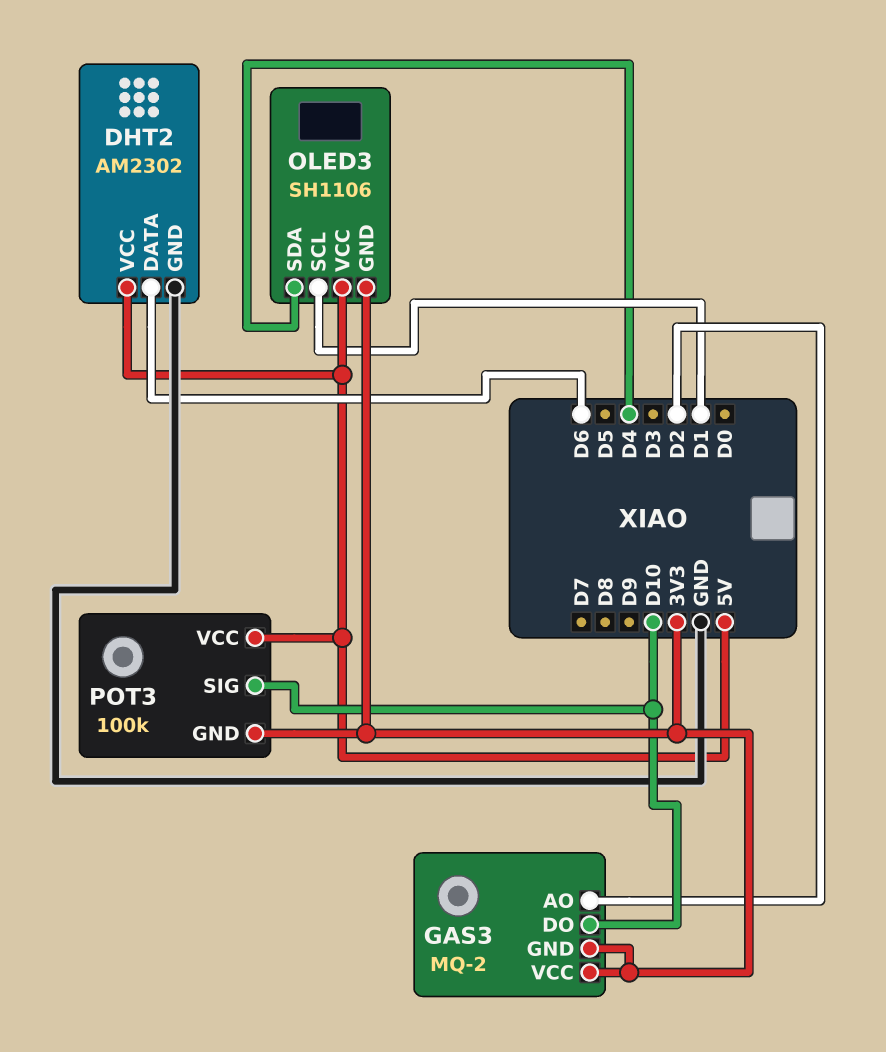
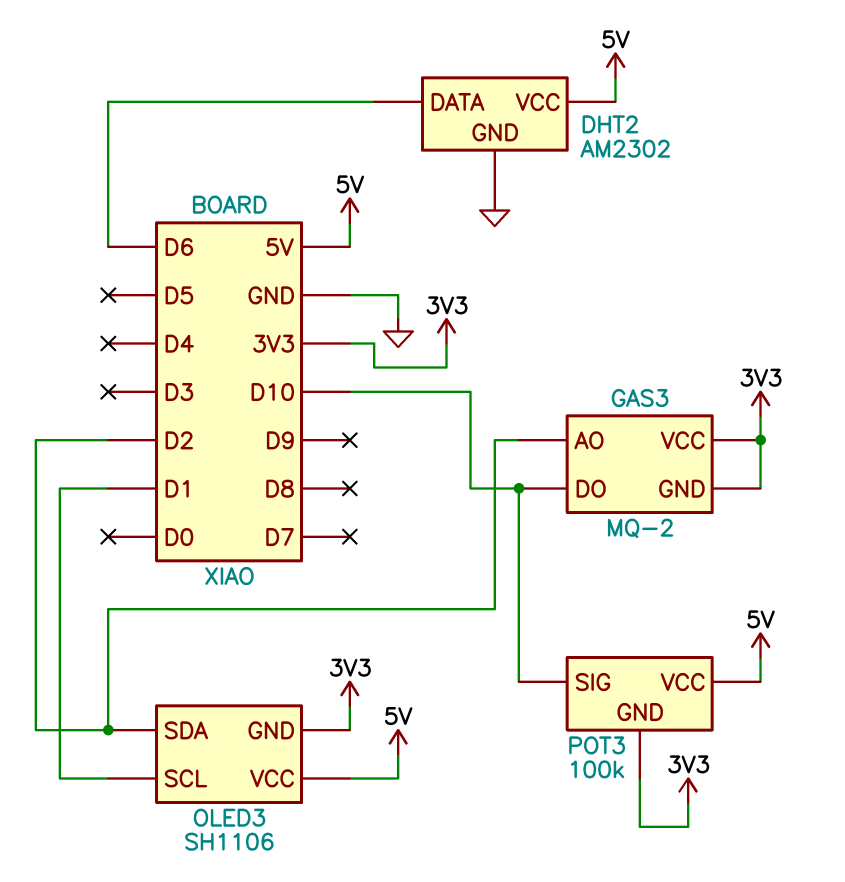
OLED3 pin SDA: D4 -> D2

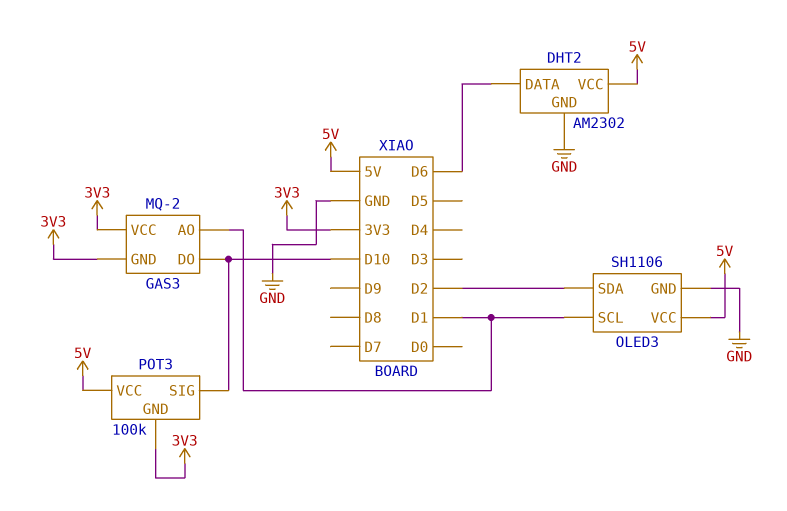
GAS3 pin AO: D2 -> D1
OLED3 pin GND: 3V3 -> GND

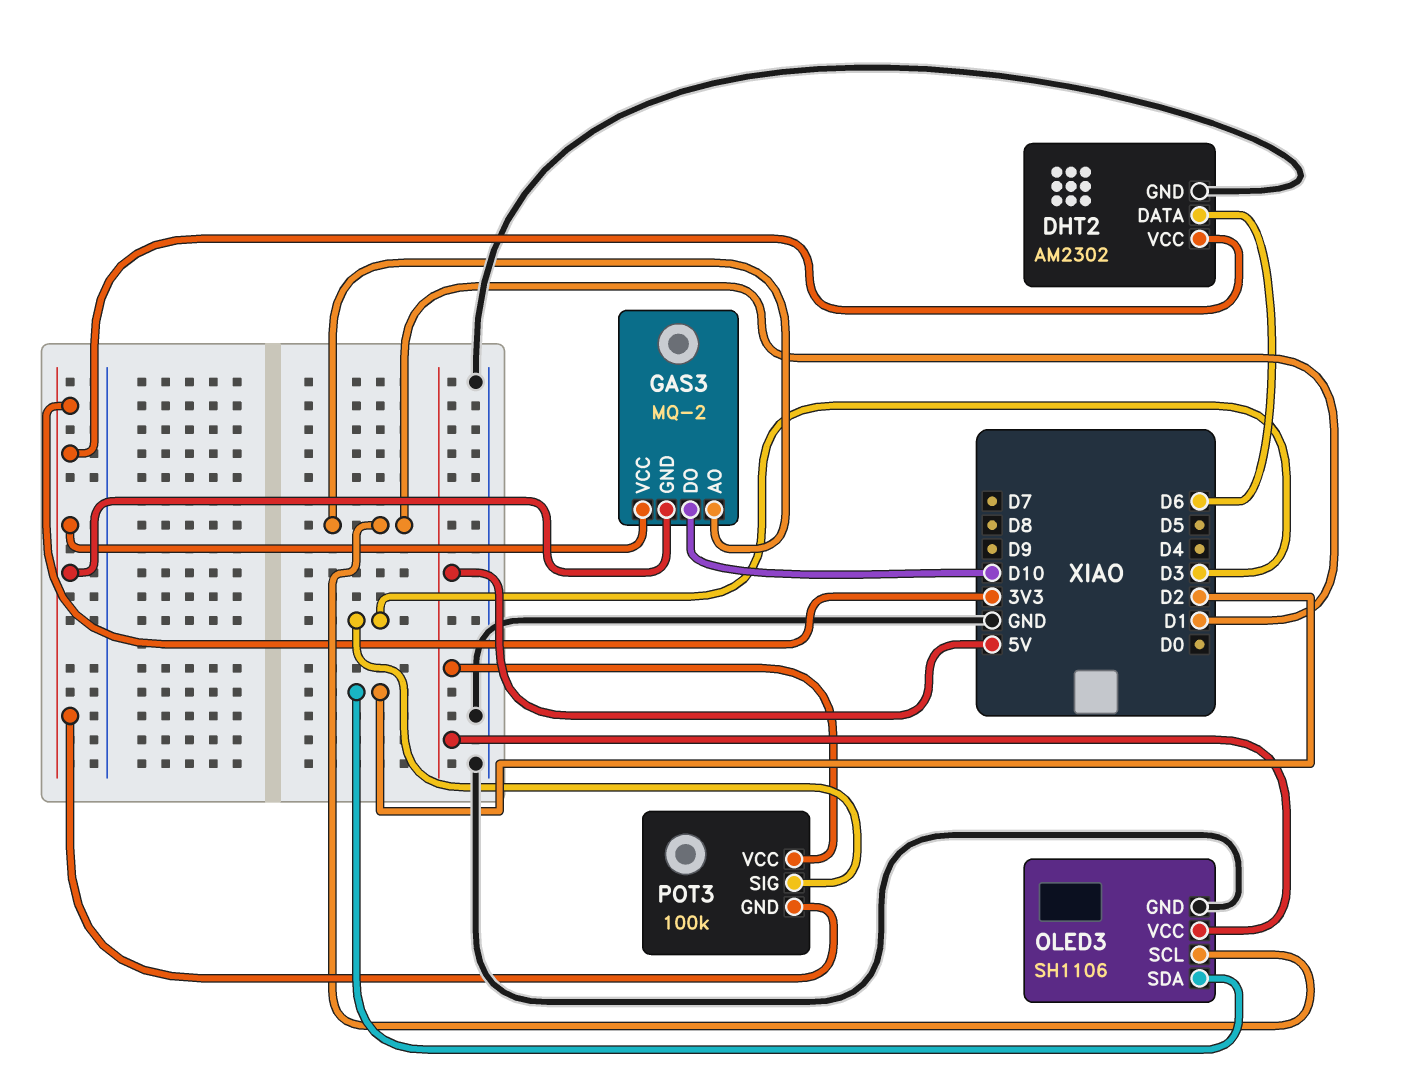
DHT2 pin VCC: 5V -> 3V3
POT3 pin SIG: D10 -> D3

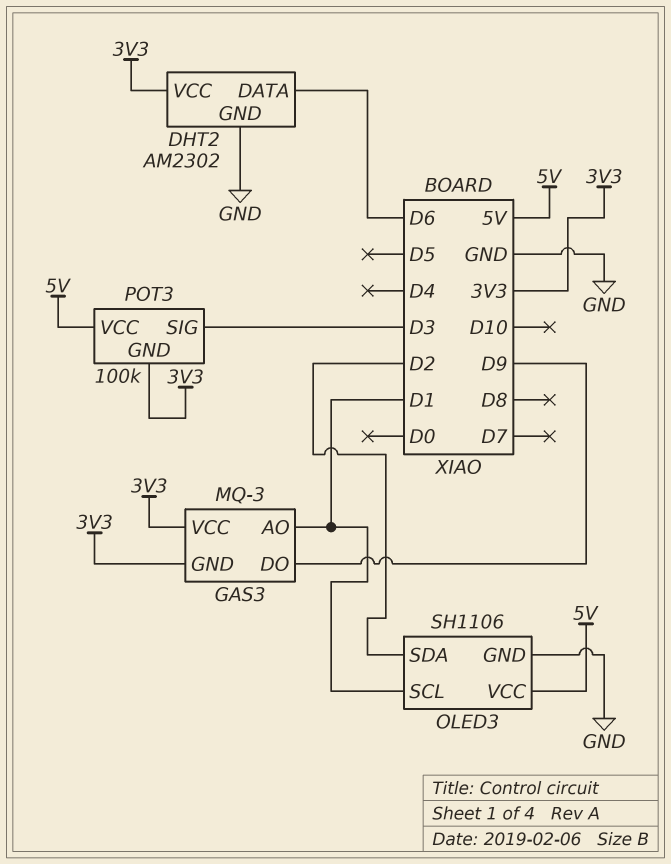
GAS3: MQ-2 -> MQ-3
GAS3 pin DO: D10 -> D9

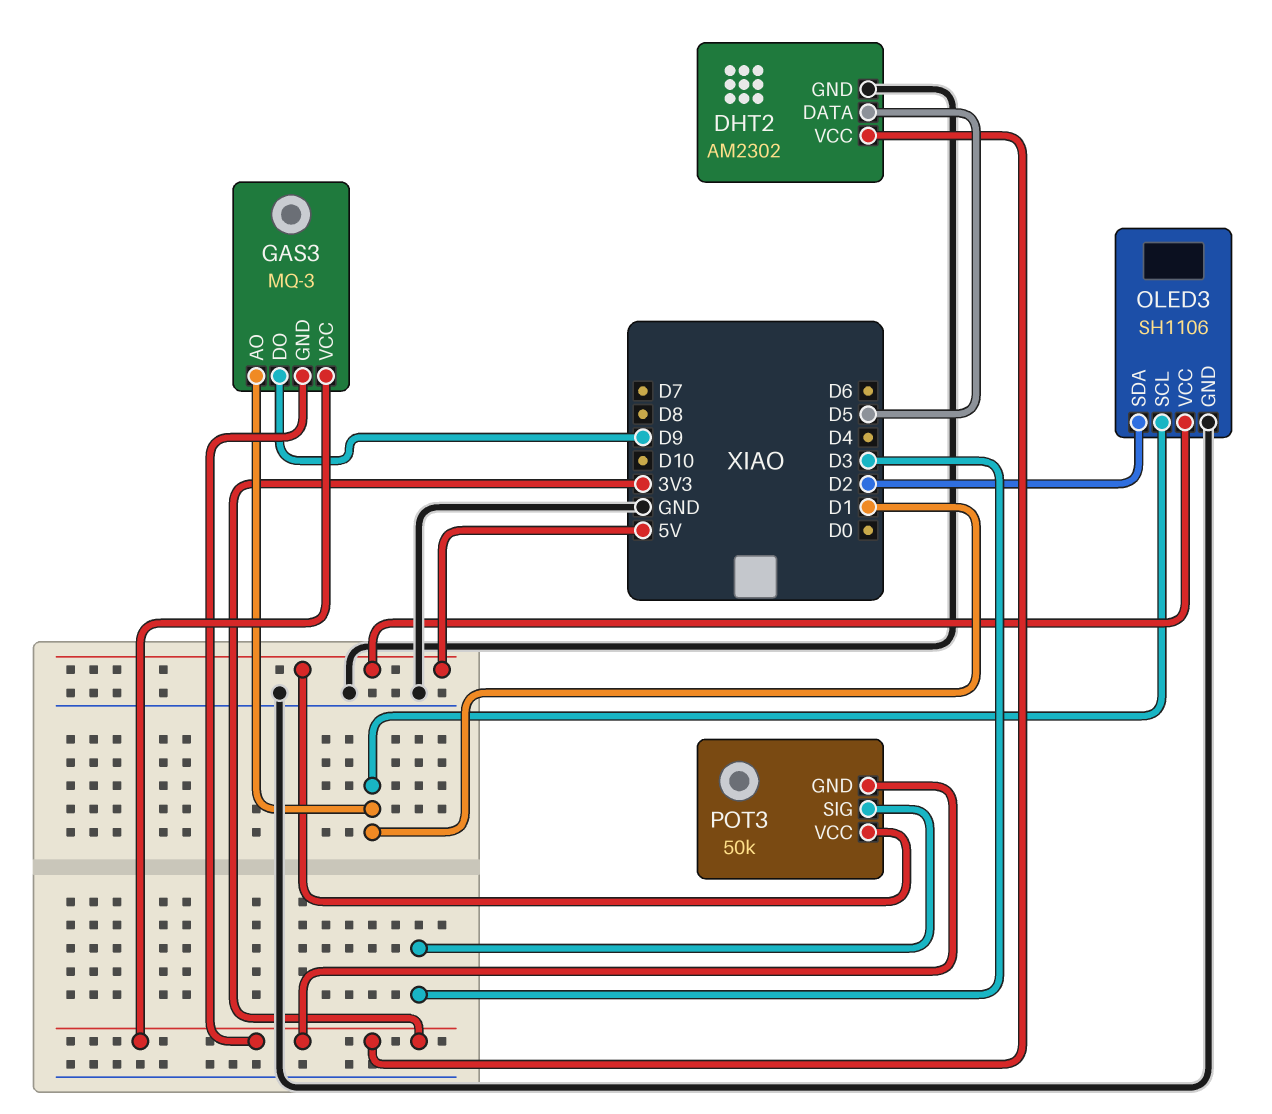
DHT2 pin DATA: D6 -> D5
POT3: 100k -> 50k

